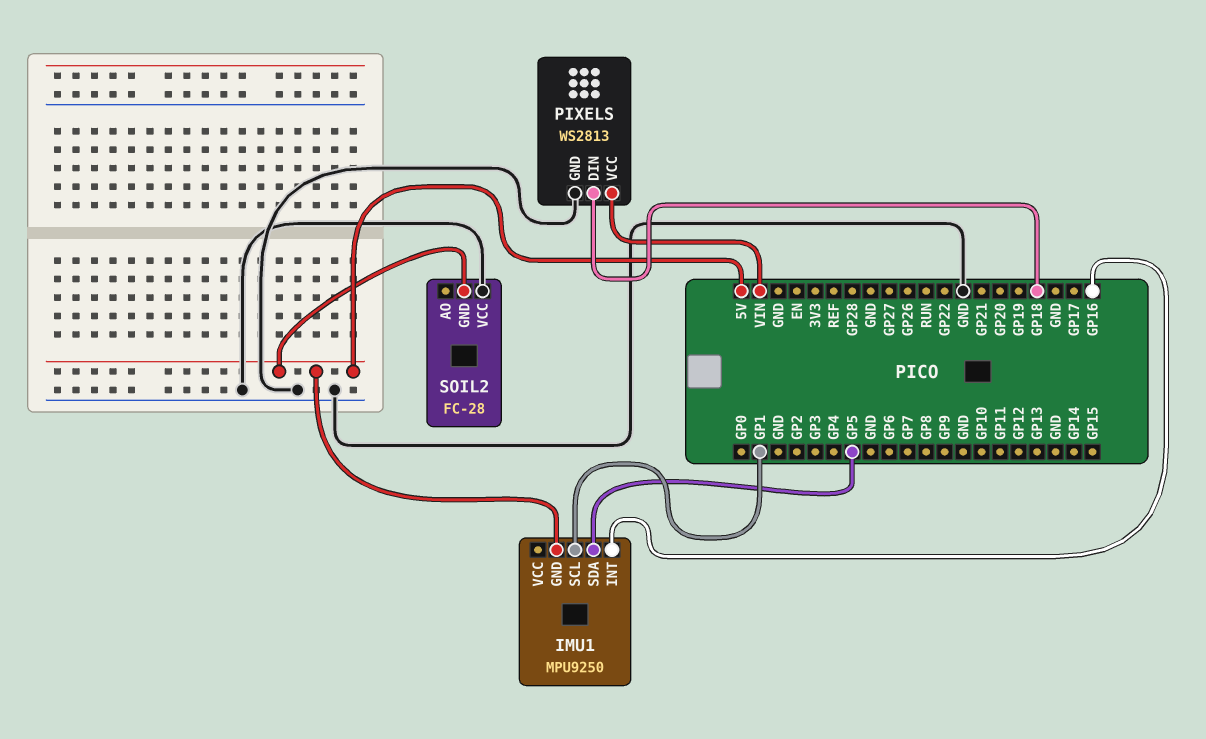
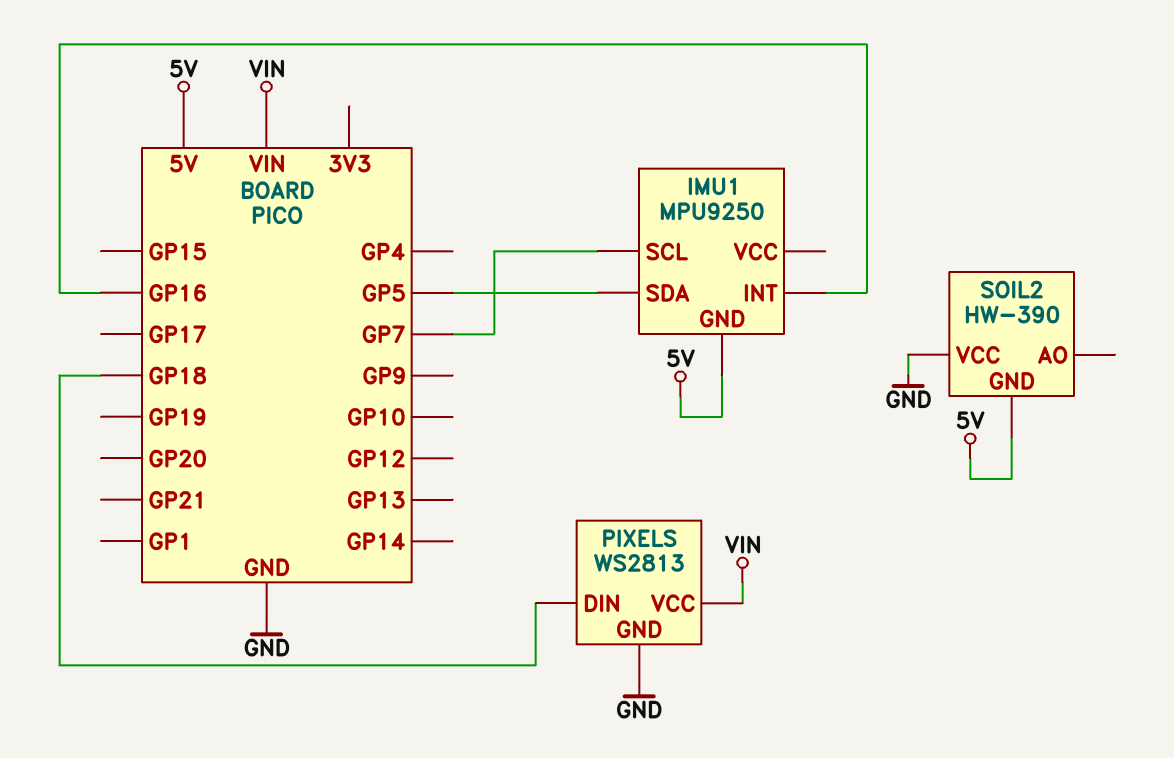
IMU1 pin SCL: GP1 -> GP7
SOIL2: FC-28 -> HW-390

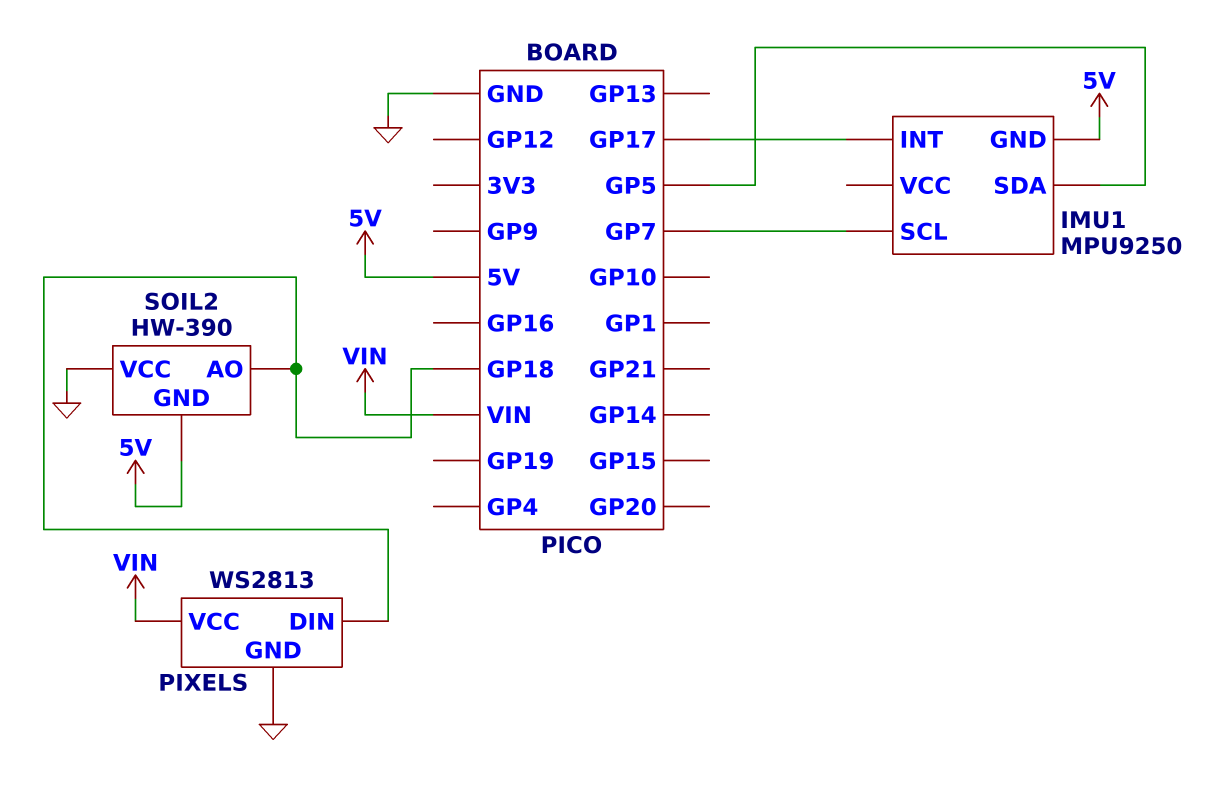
IMU1 pin INT: GP16 -> GP17
SOIL2 pin AO: none -> GP18

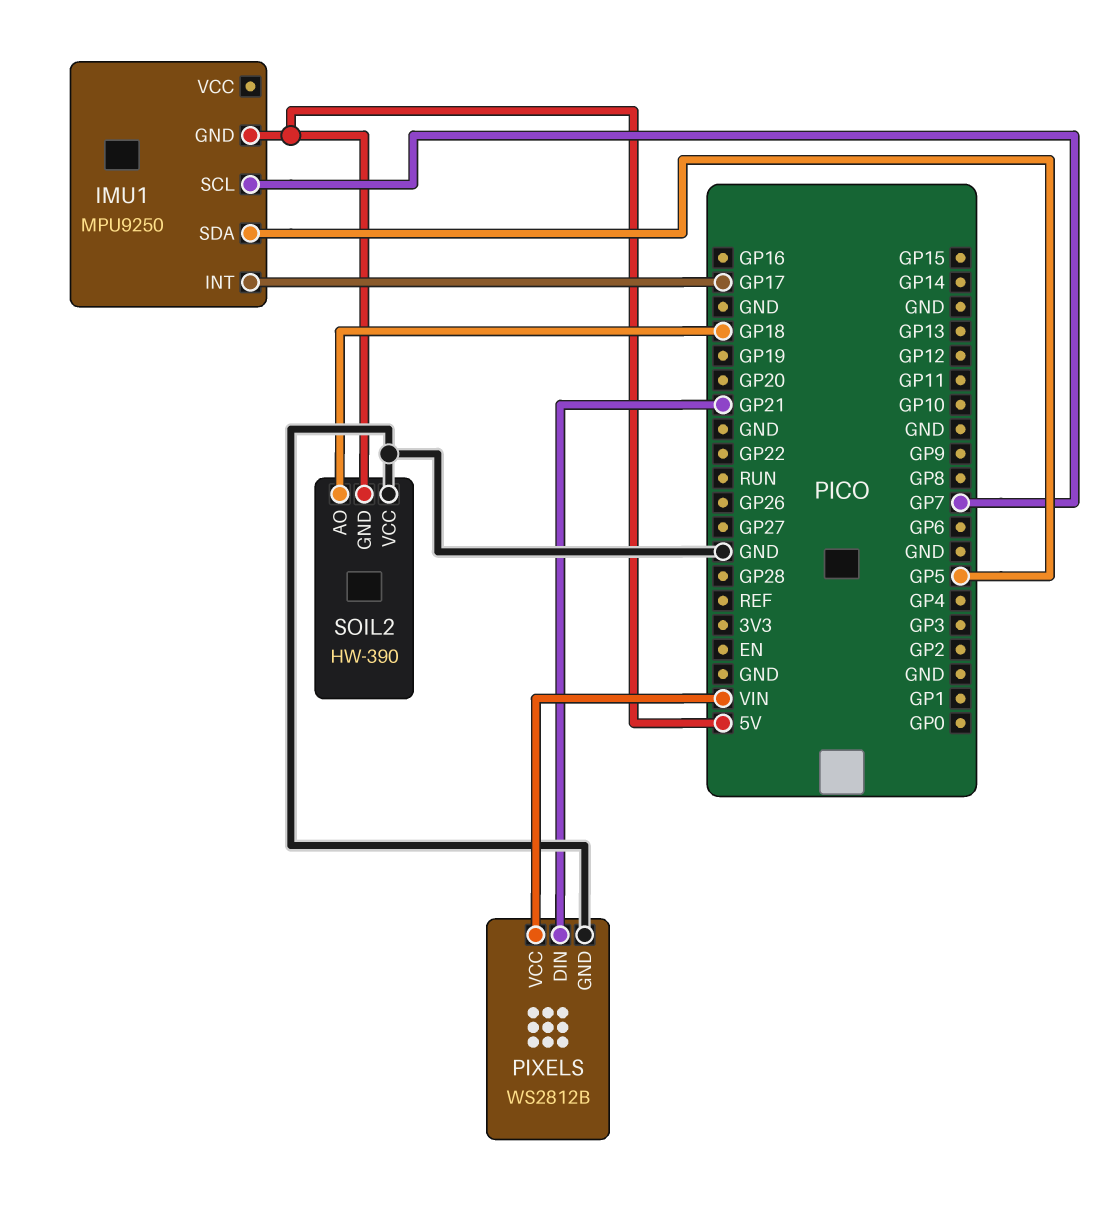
PIXELS: WS2813 -> WS2812B
PIXELS pin DIN: GP18 -> GP21

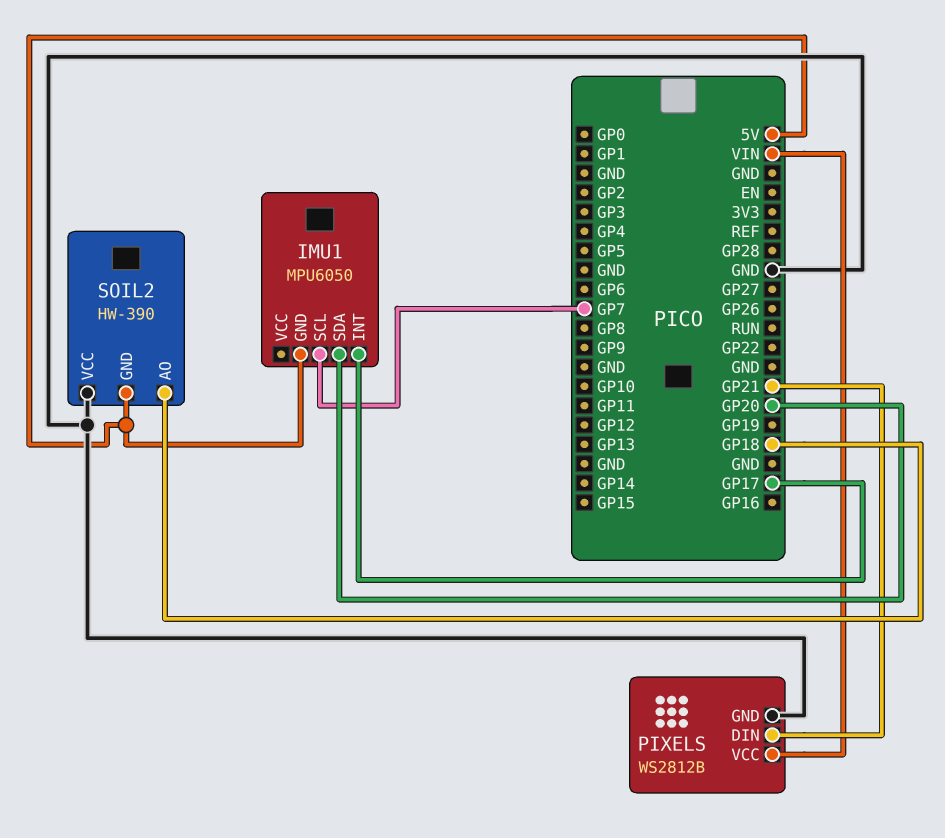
IMU1: MPU9250 -> MPU6050
IMU1 pin SDA: GP5 -> GP20

